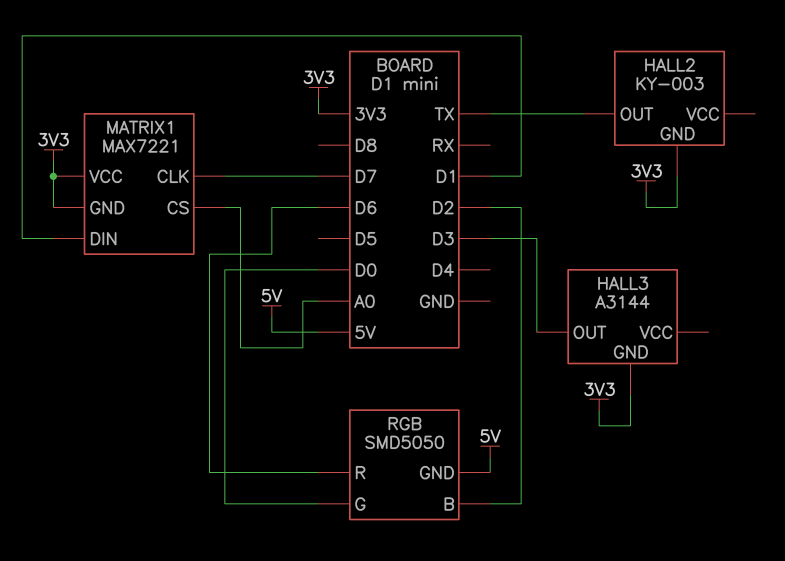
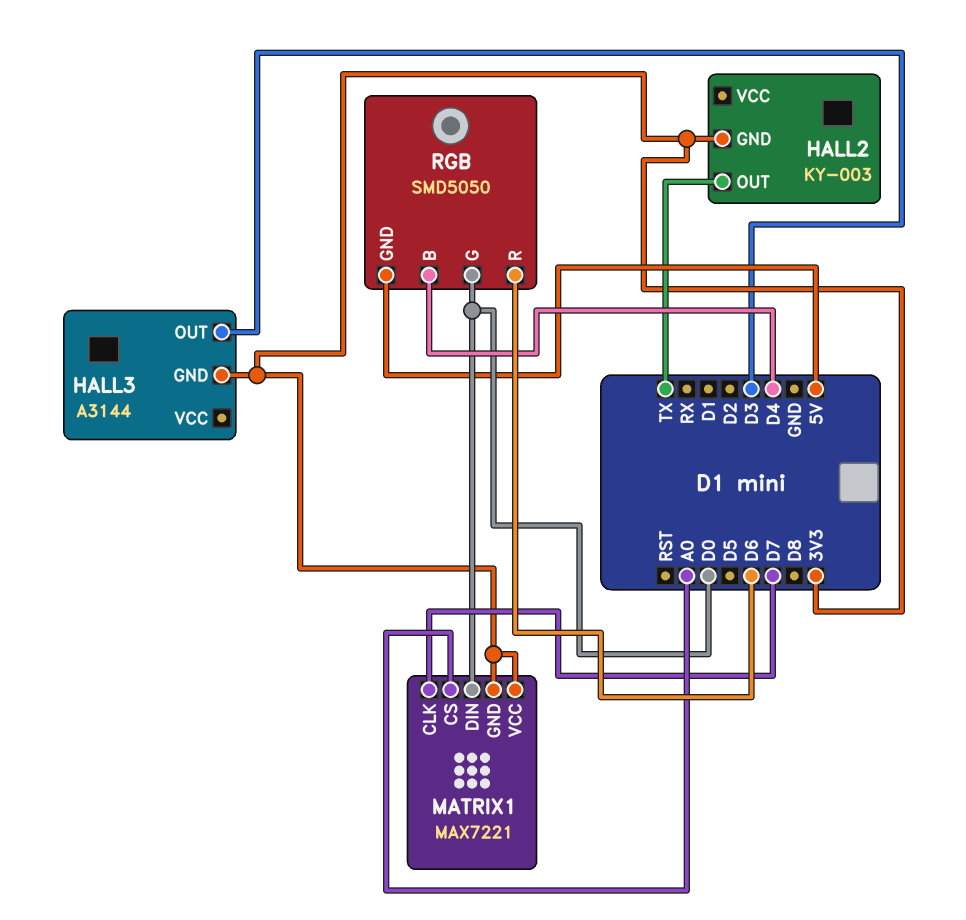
MATRIX1 pin DIN: D1 -> D0
RGB pin B: D2 -> D4

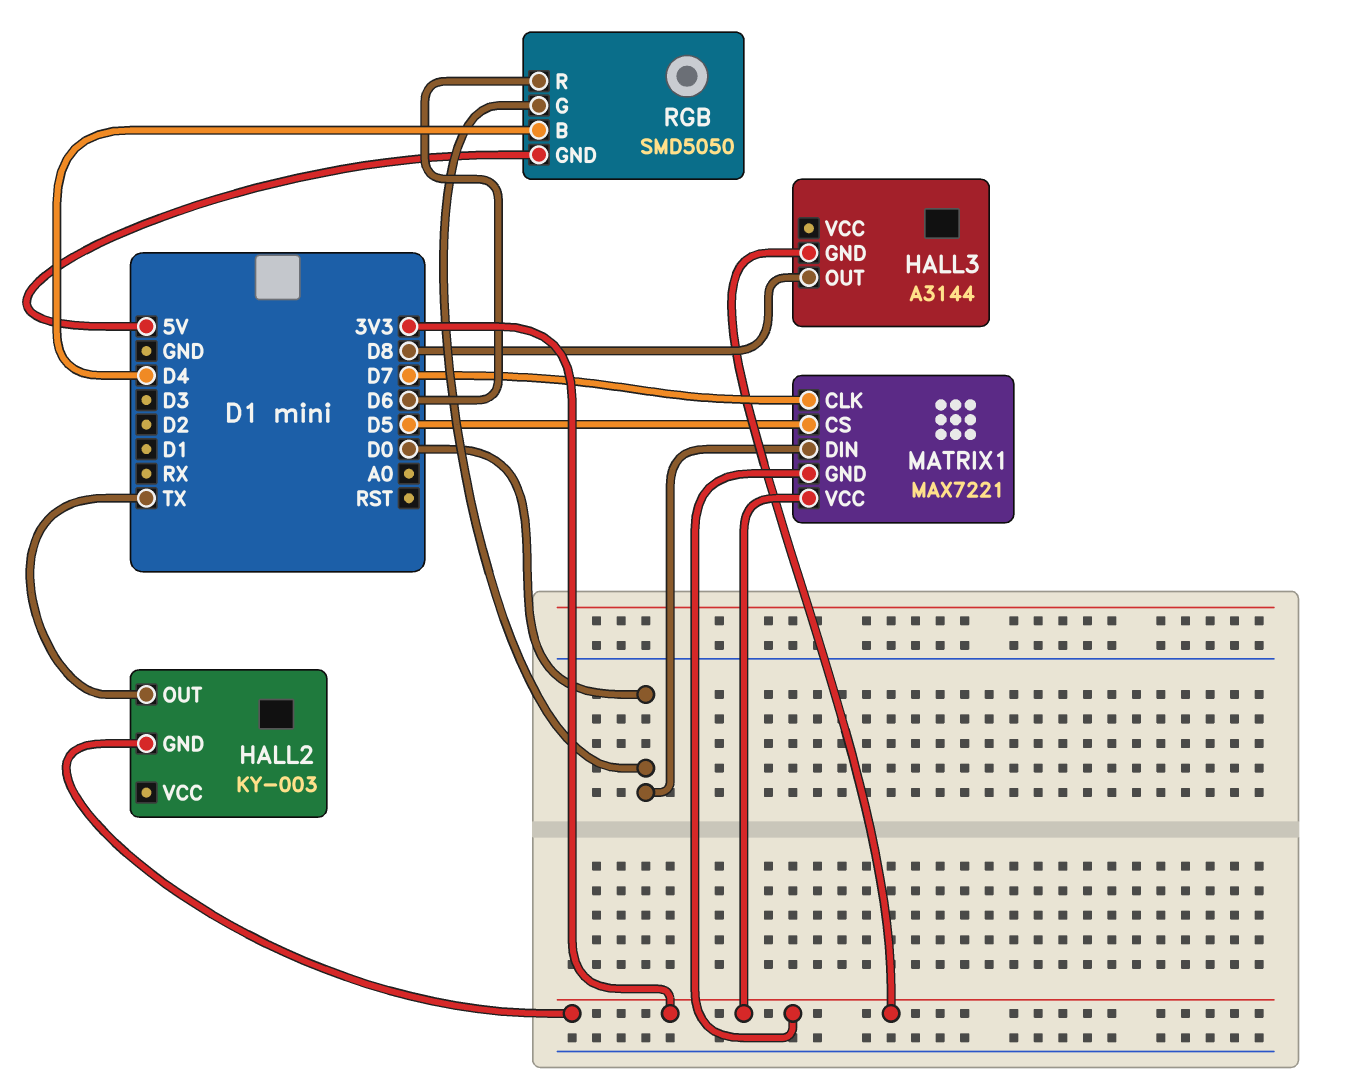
HALL3 pin OUT: D3 -> D8
MATRIX1 pin CS: A0 -> D5

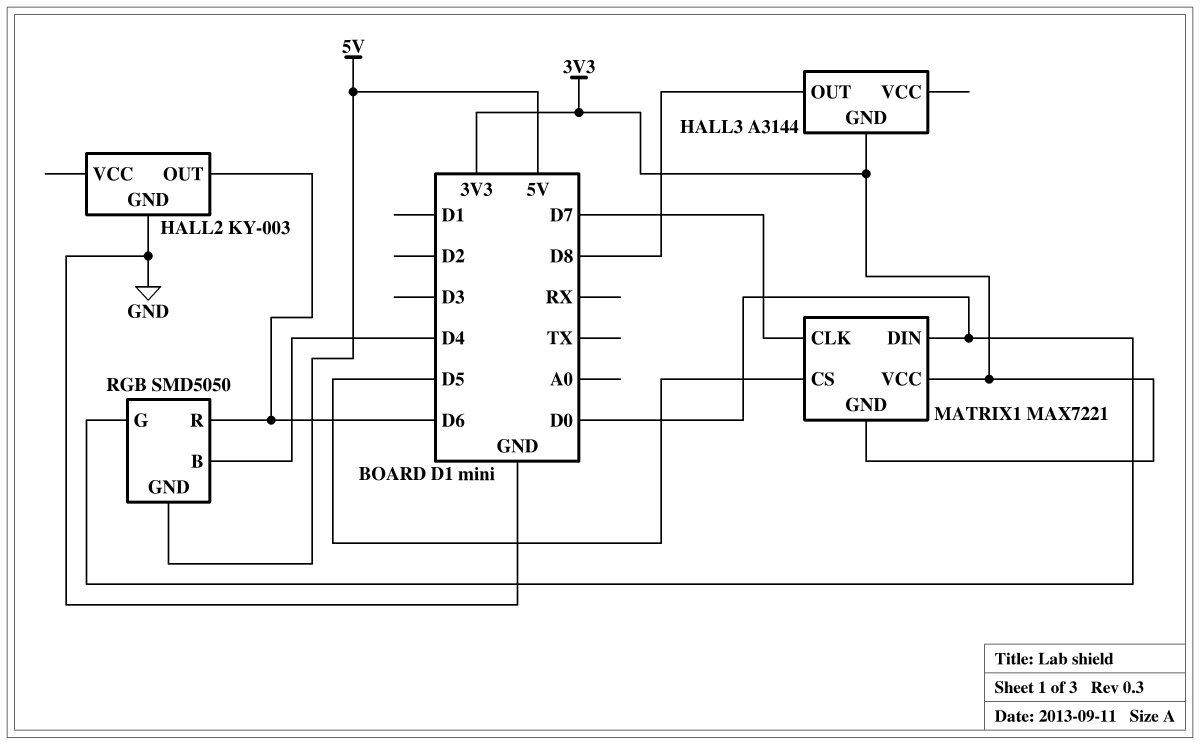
HALL2 pin GND: 3V3 -> GND
HALL2 pin OUT: TX -> D6

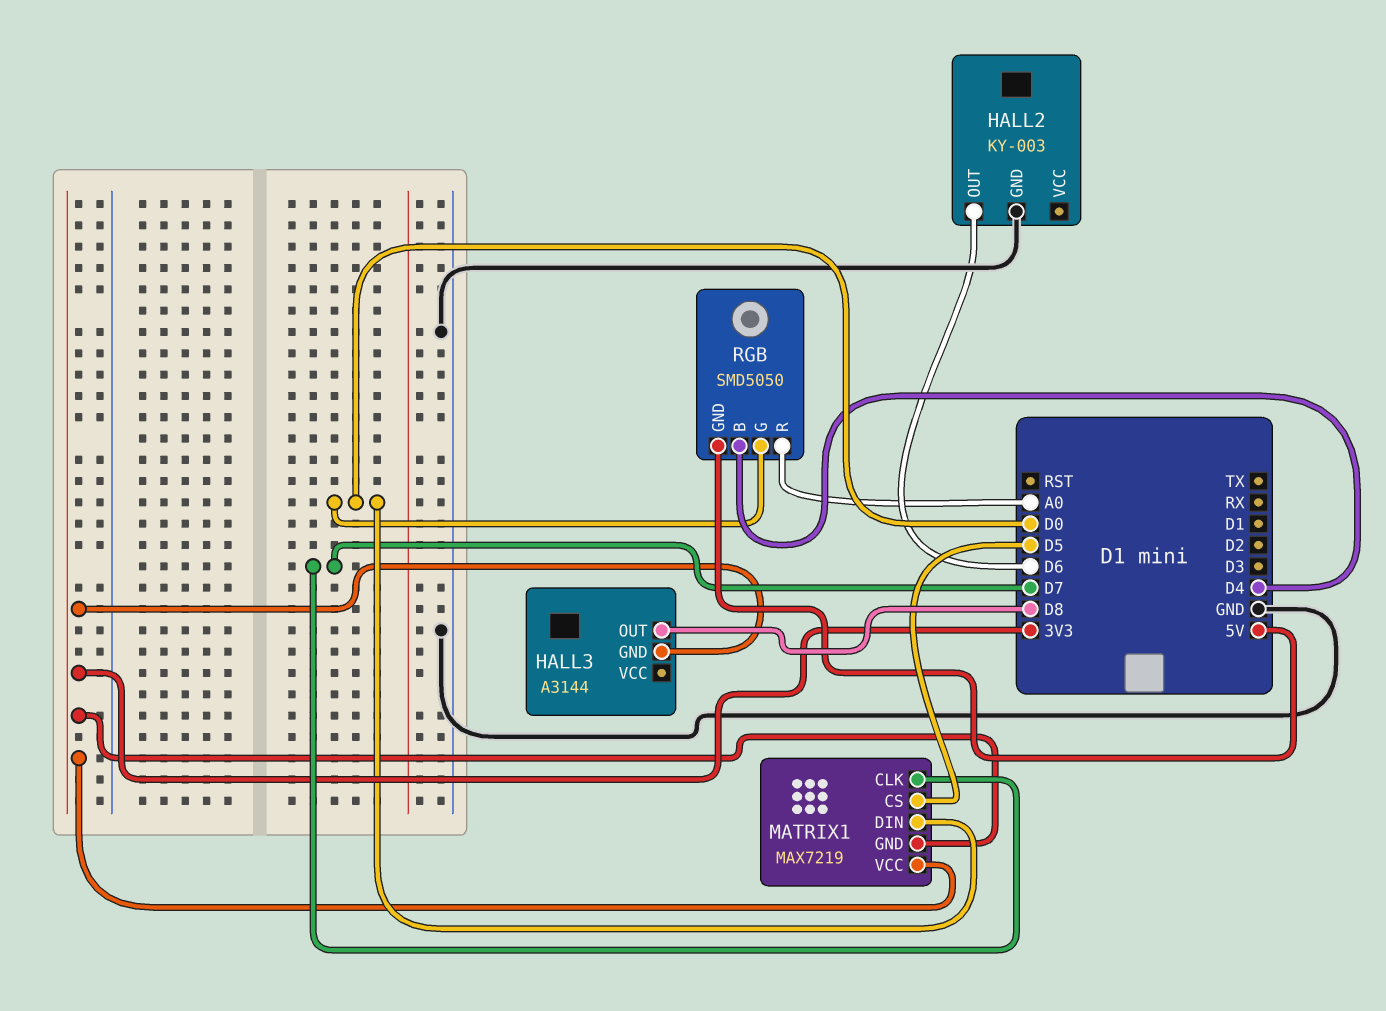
MATRIX1: MAX7221 -> MAX7219
RGB pin R: D6 -> A0

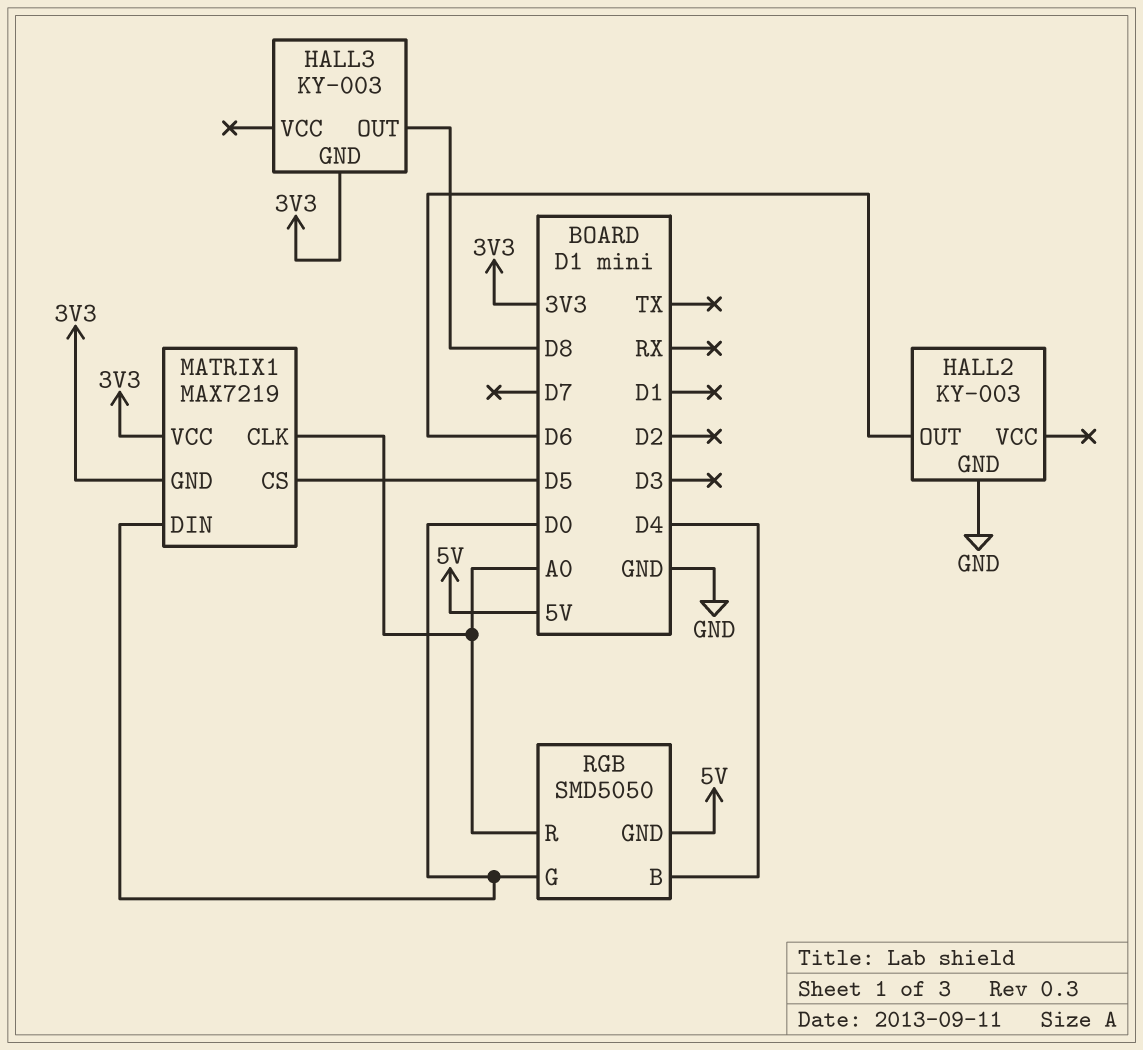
HALL3: A3144 -> KY-003
MATRIX1 pin CLK: D7 -> A0

